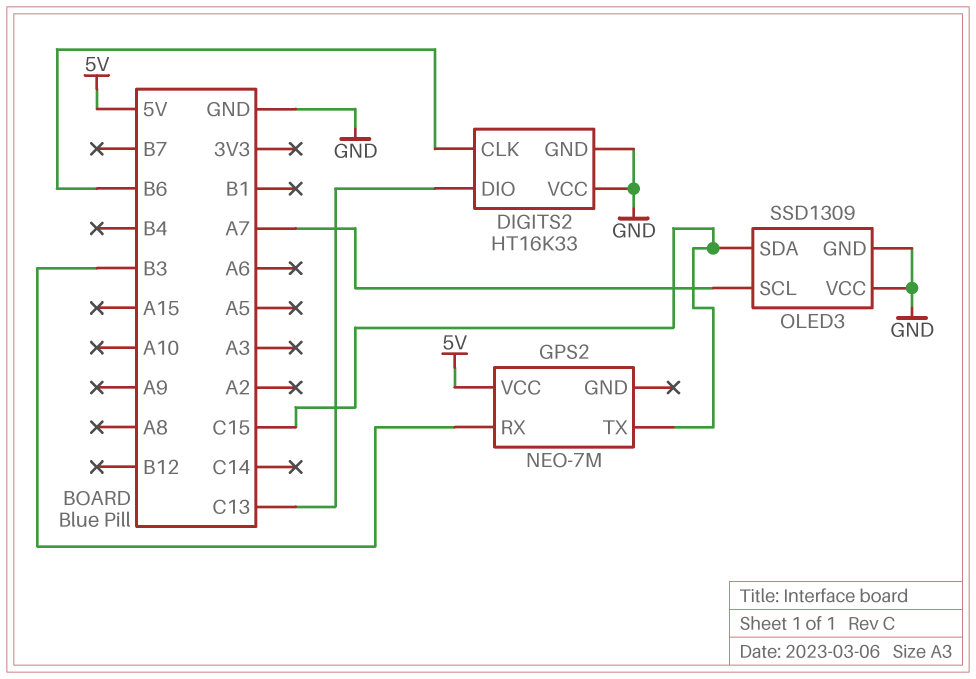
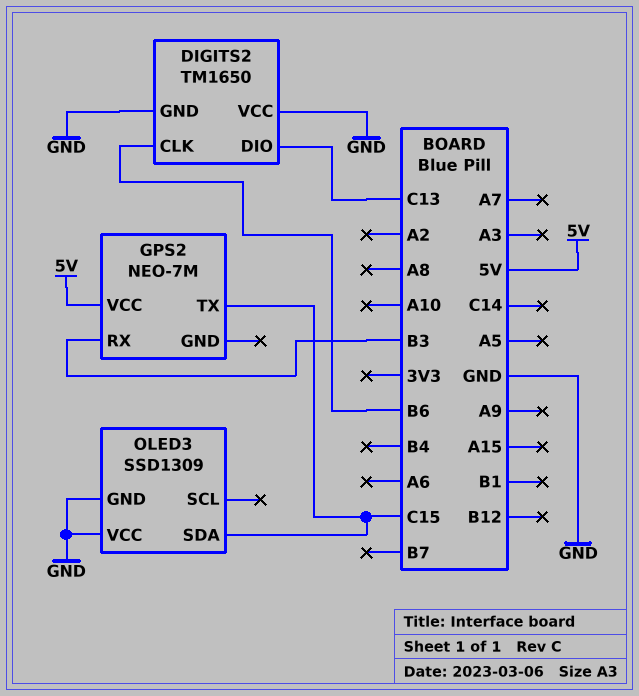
DIGITS2: HT16K33 -> TM1650
OLED3 pin SCL: A7 -> none

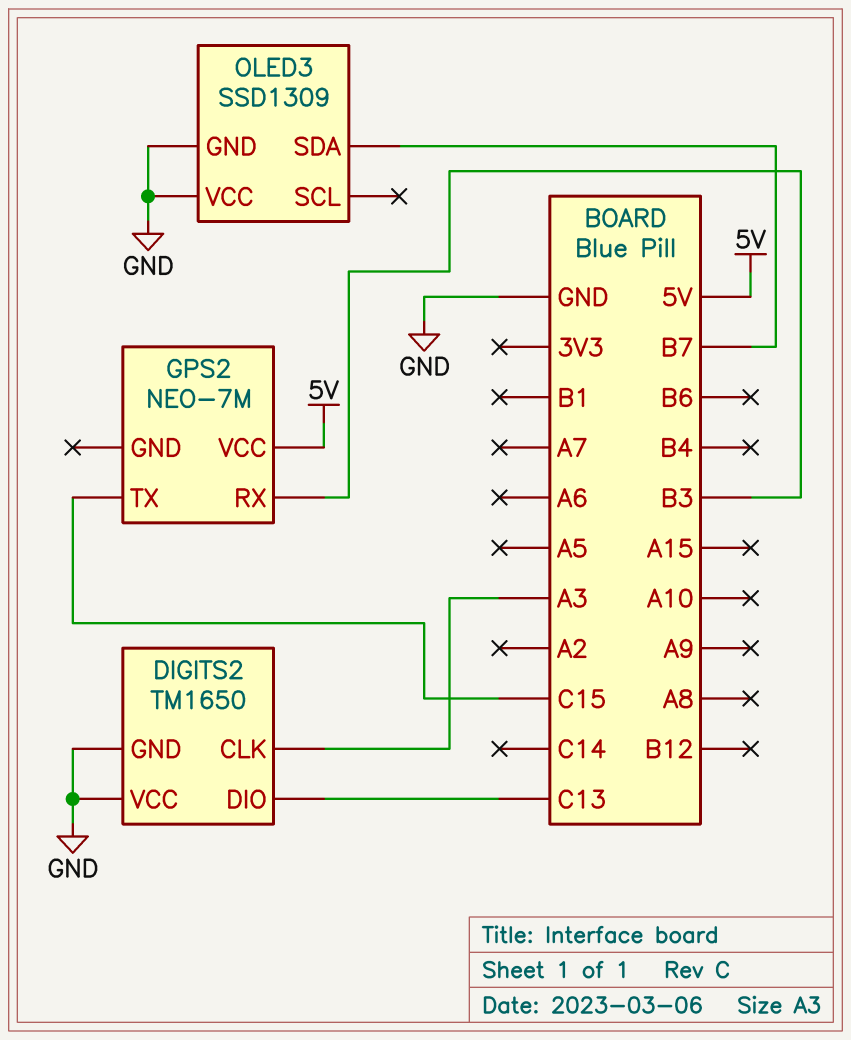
DIGITS2 pin CLK: B6 -> A3
OLED3 pin SDA: C15 -> B7

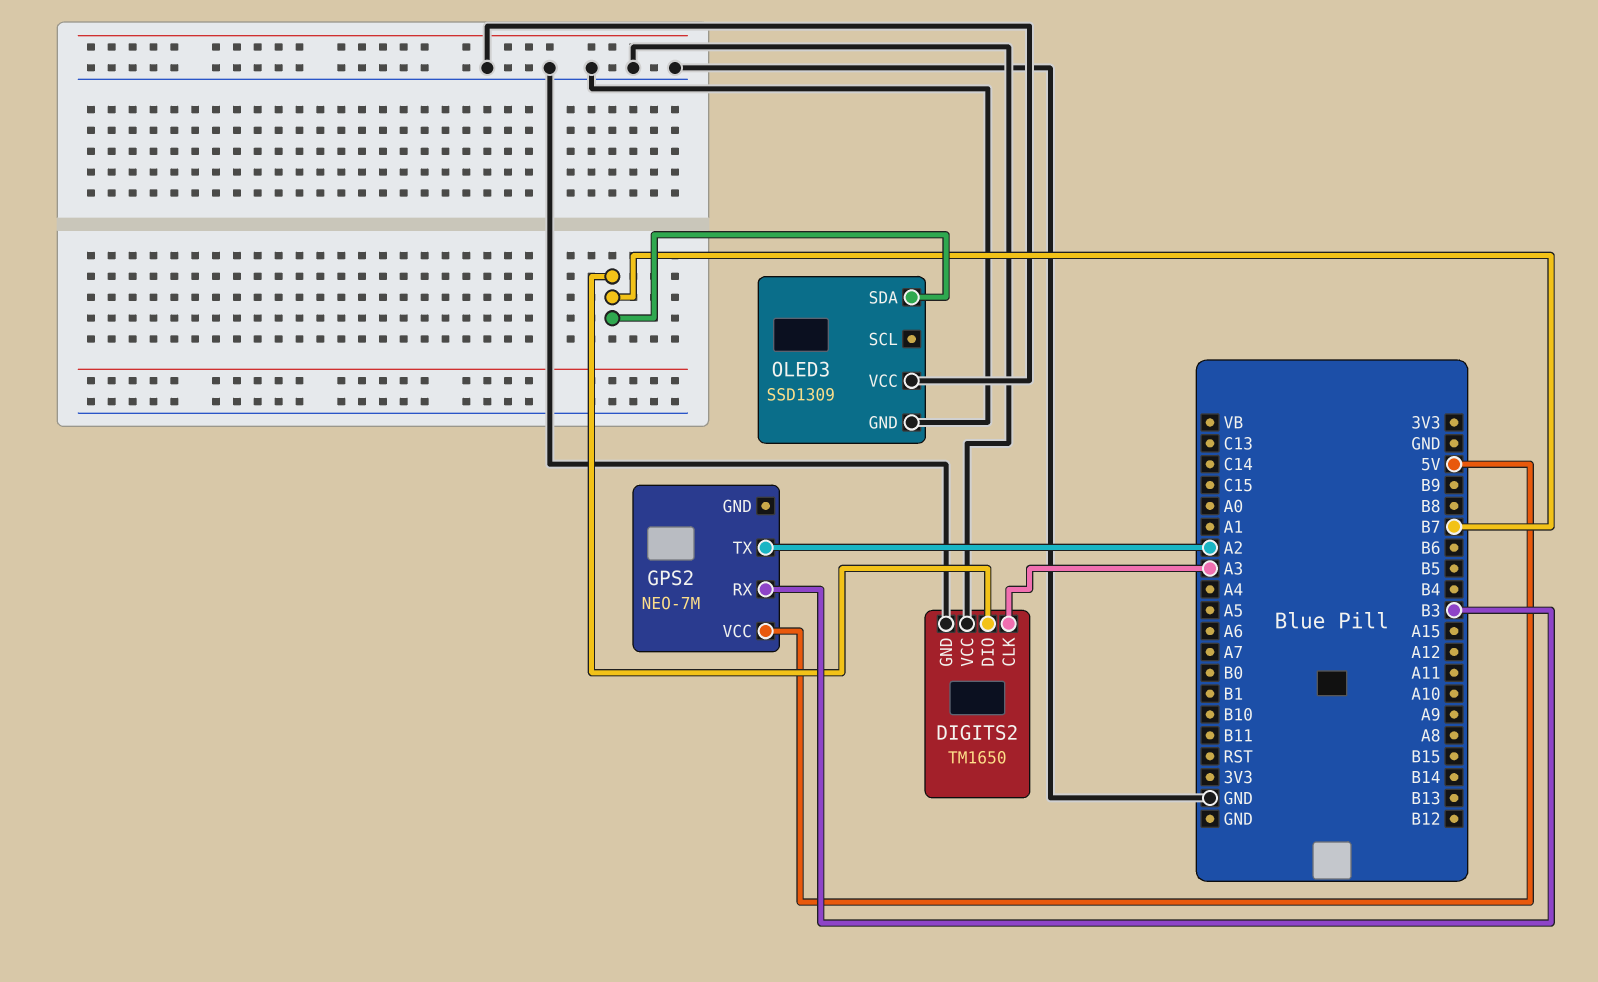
DIGITS2 pin DIO: C13 -> B7
GPS2 pin TX: C15 -> A2

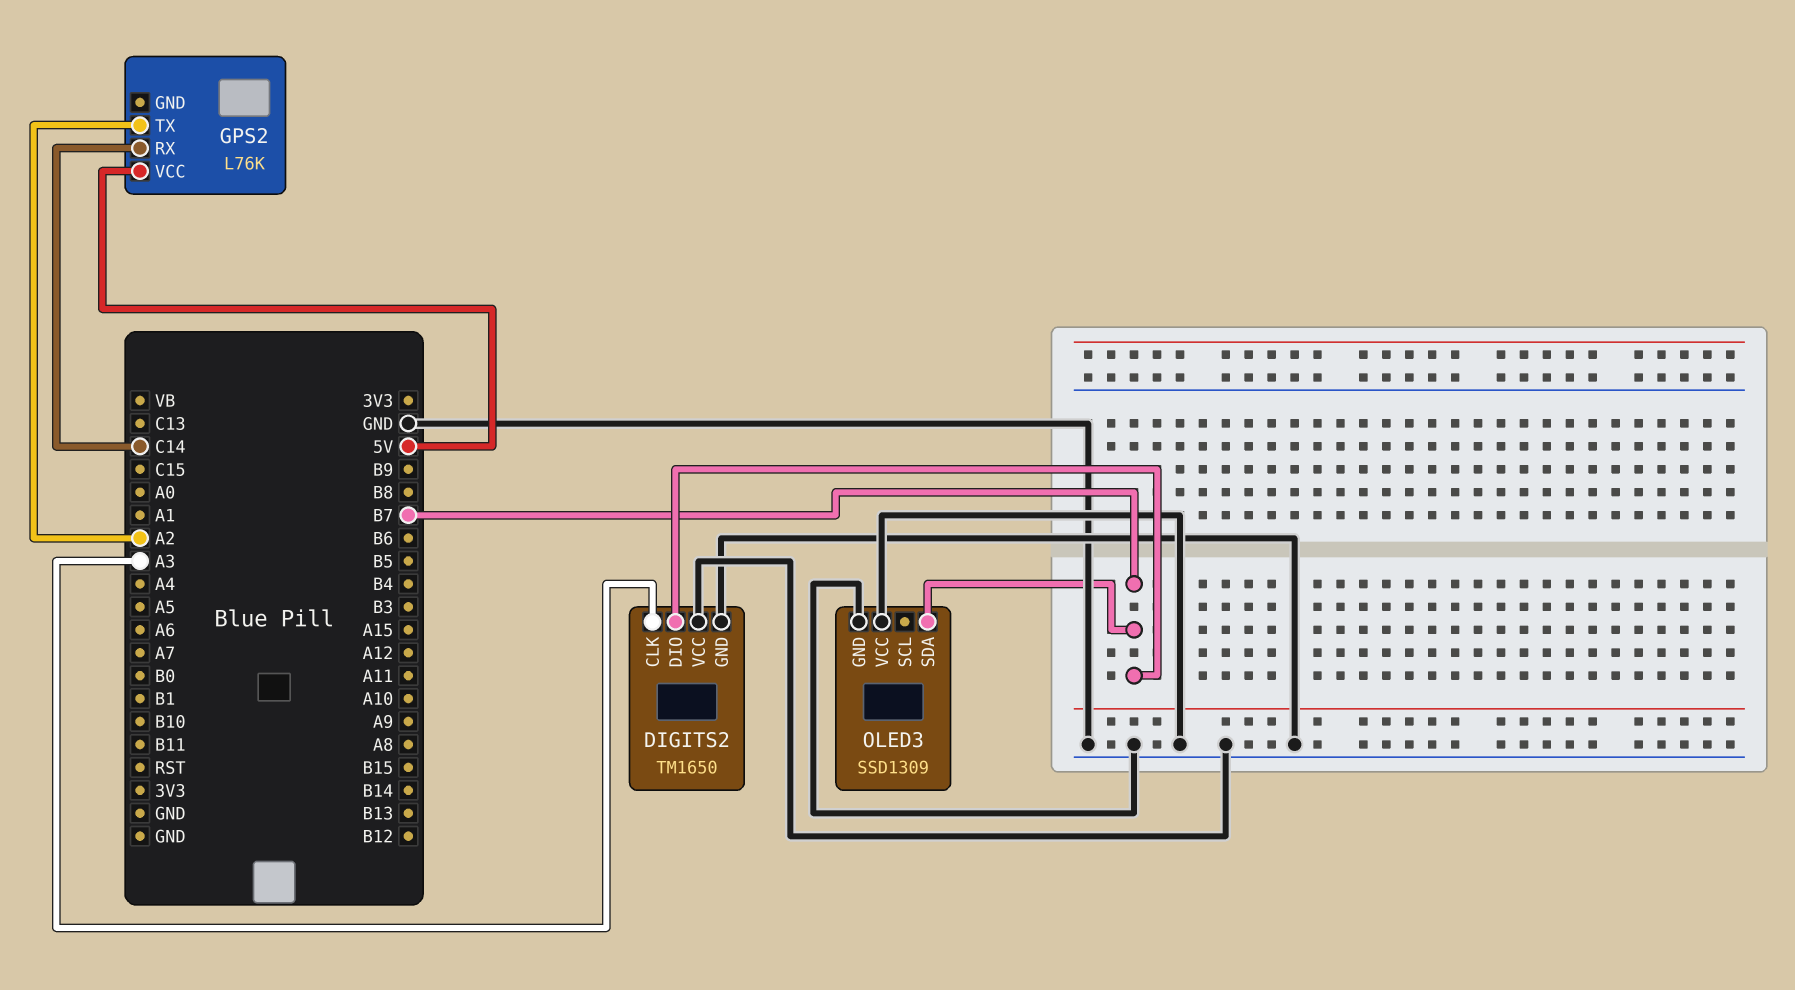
GPS2: NEO-7M -> L76K
GPS2 pin RX: B3 -> C14

